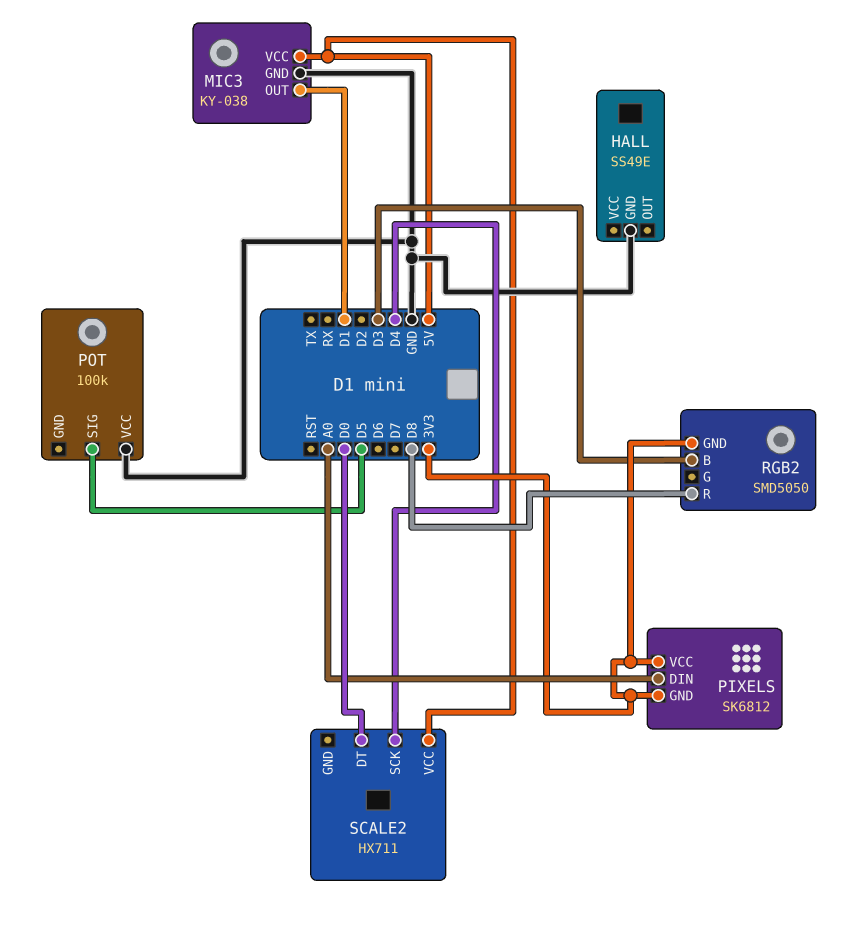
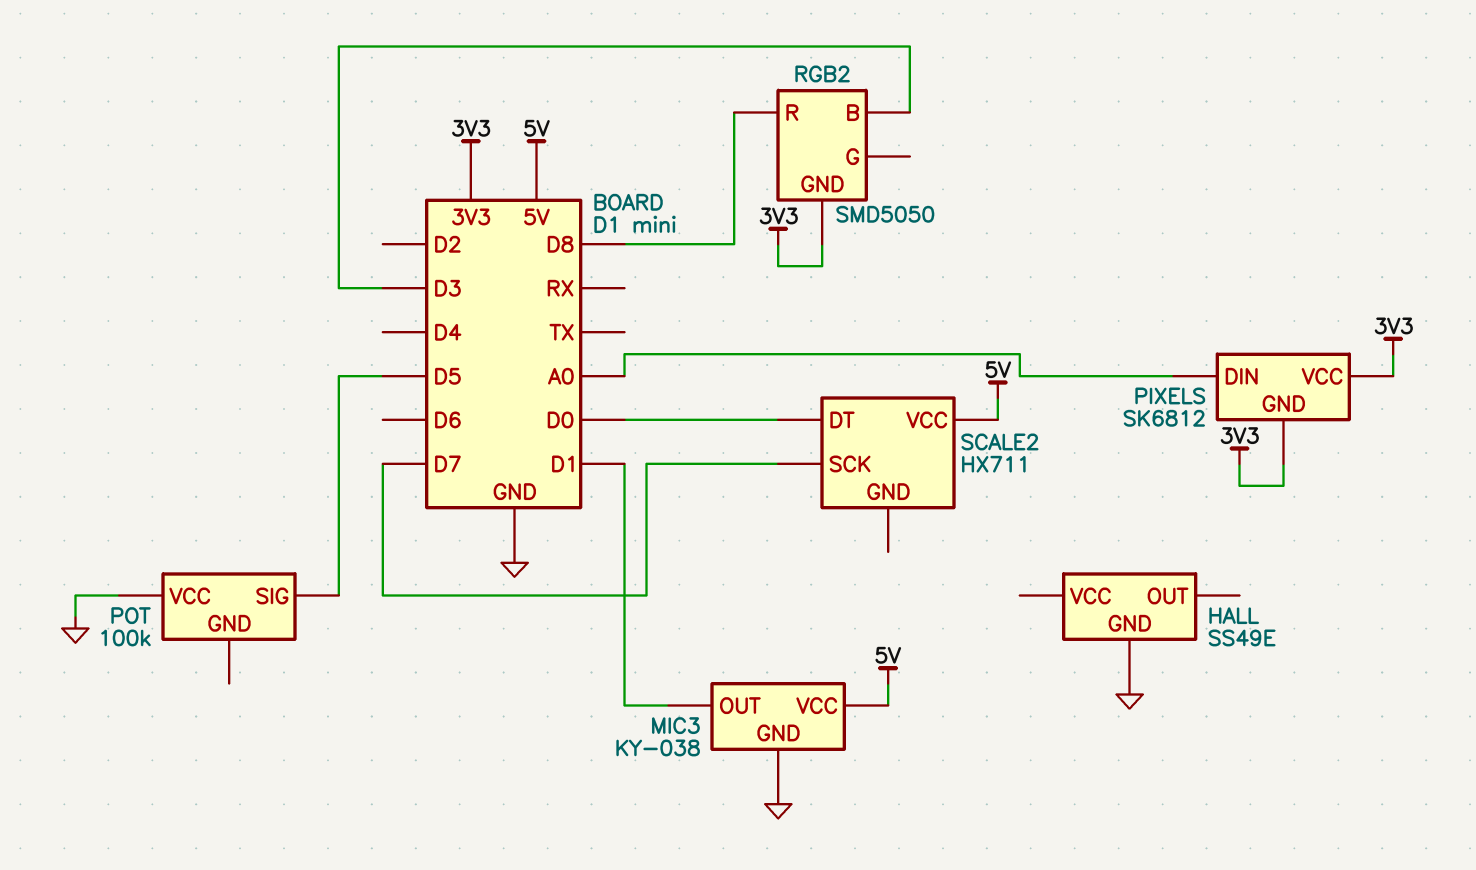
SCALE2 pin SCK: D4 -> D7

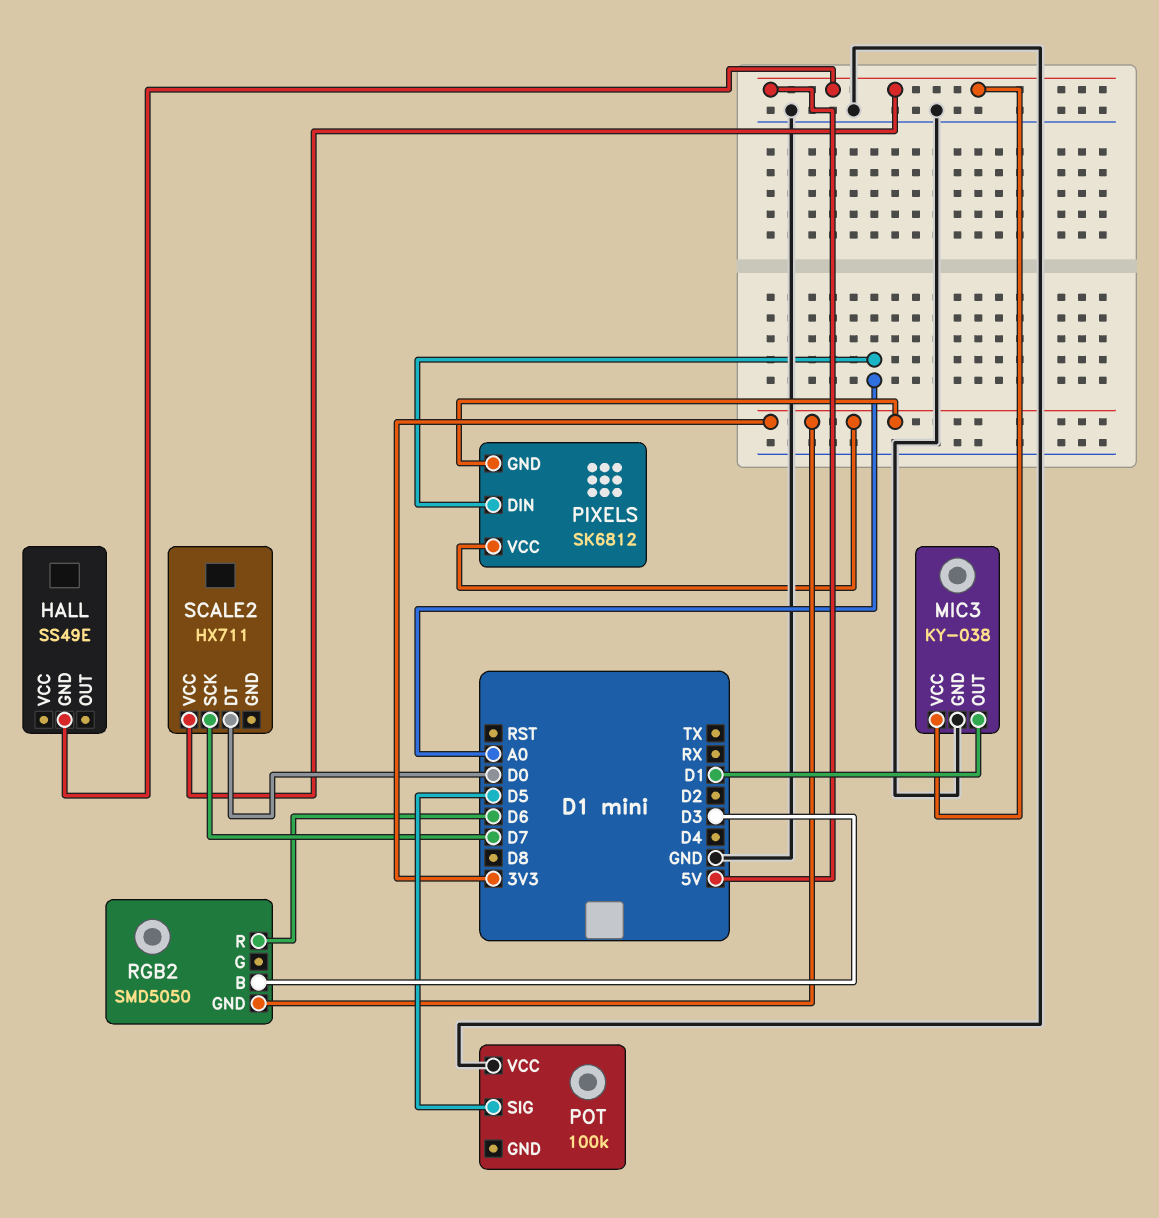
HALL pin GND: GND -> 5V
RGB2 pin R: D8 -> D6

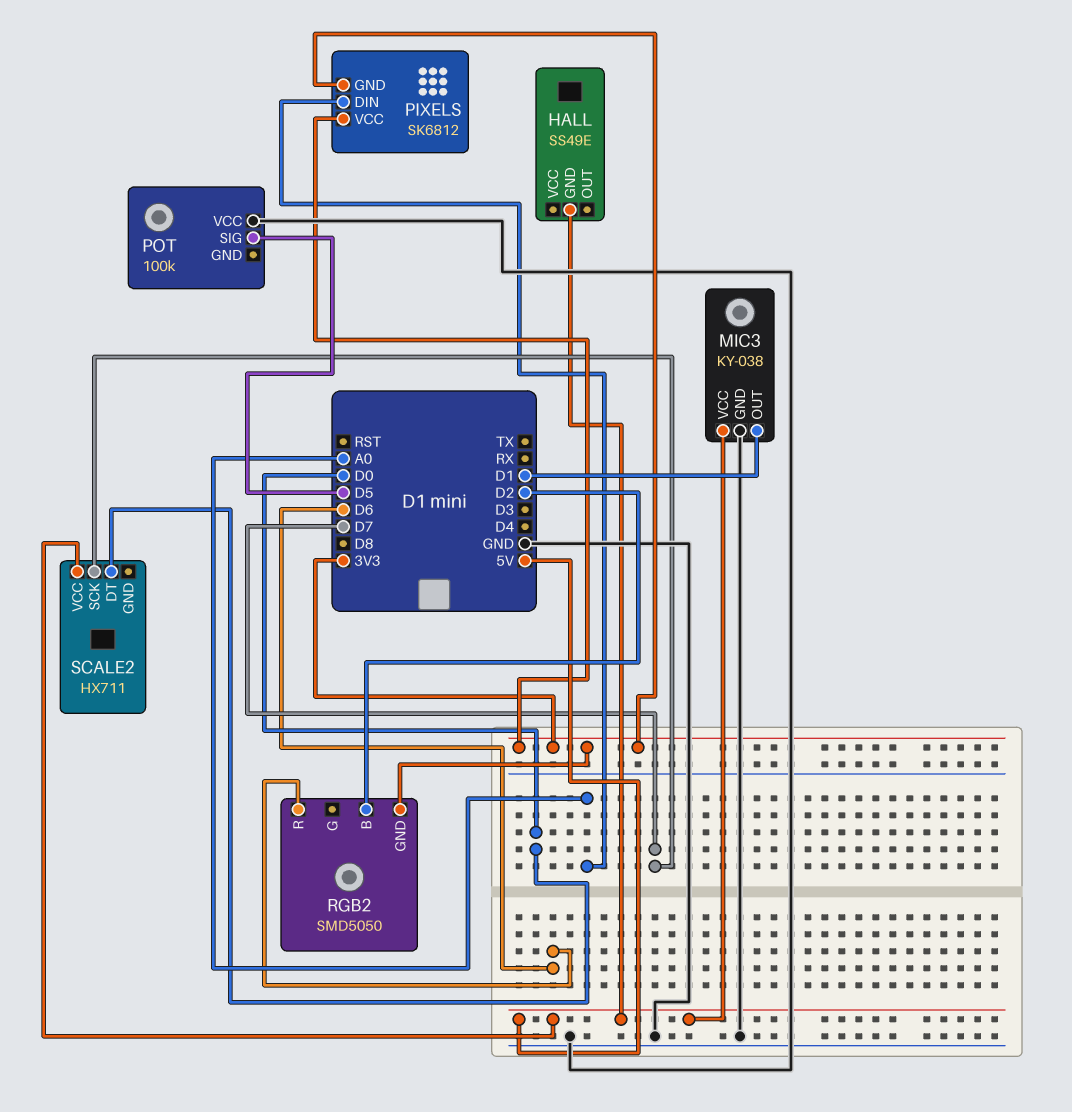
RGB2 pin B: D3 -> D2

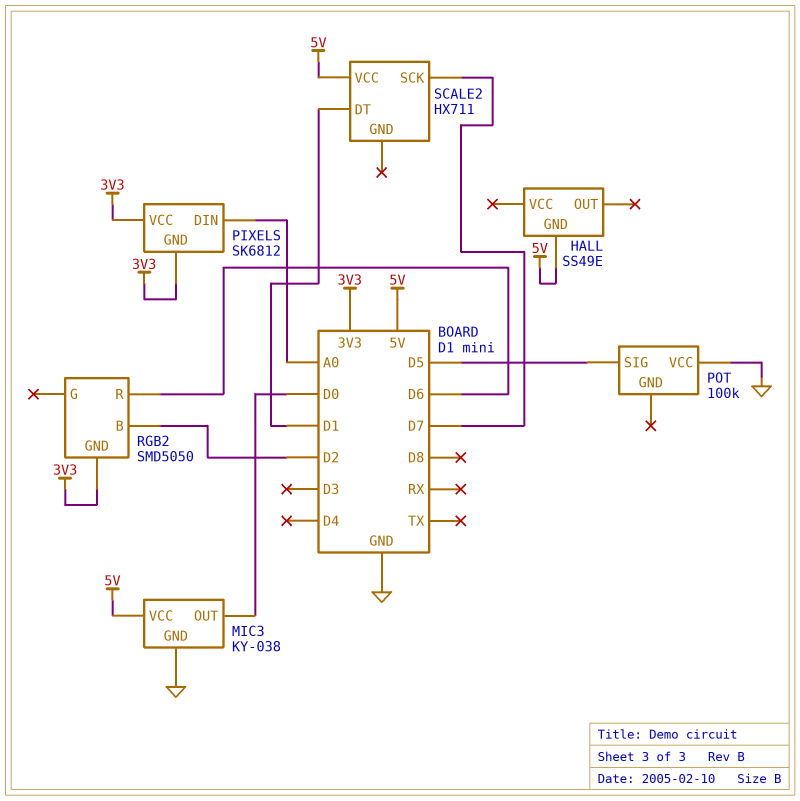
MIC3 pin OUT: D1 -> D0
SCALE2 pin DT: D0 -> D1

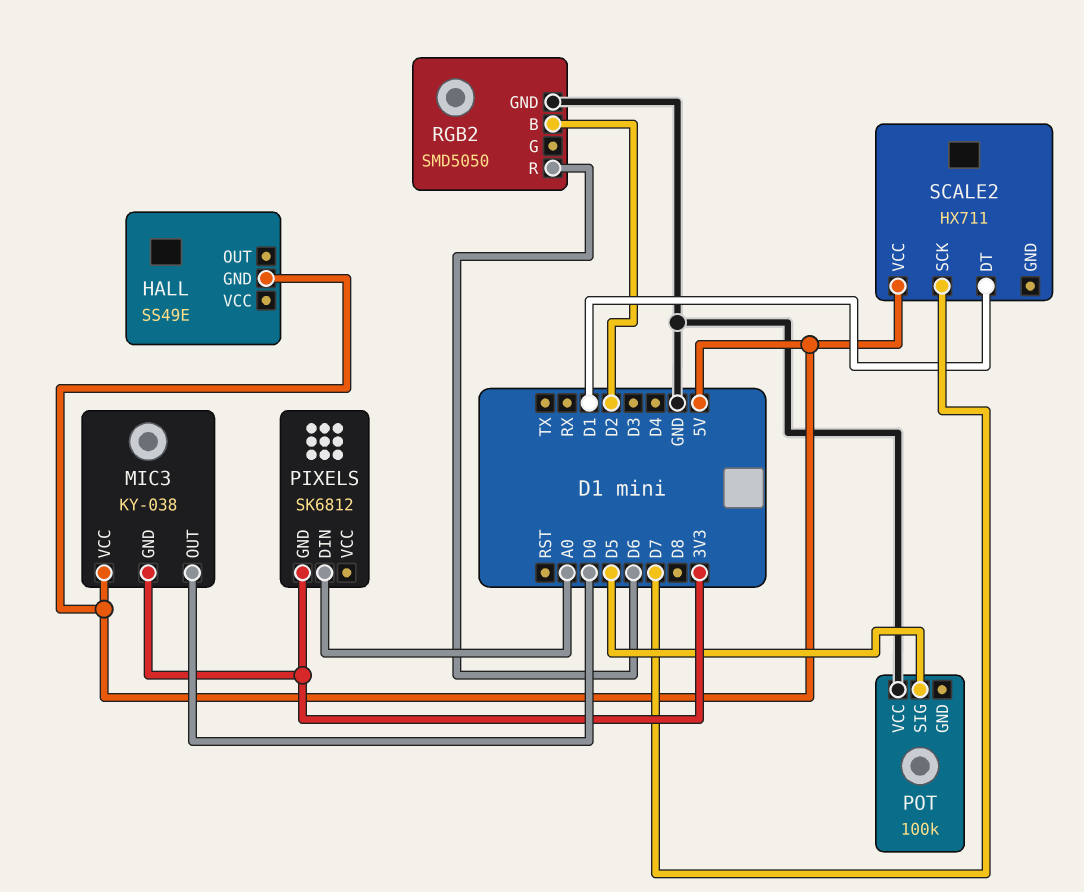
MIC3 pin GND: GND -> 3V3
PIXELS pin VCC: 3V3 -> none
RGB2 pin GND: 3V3 -> GND

